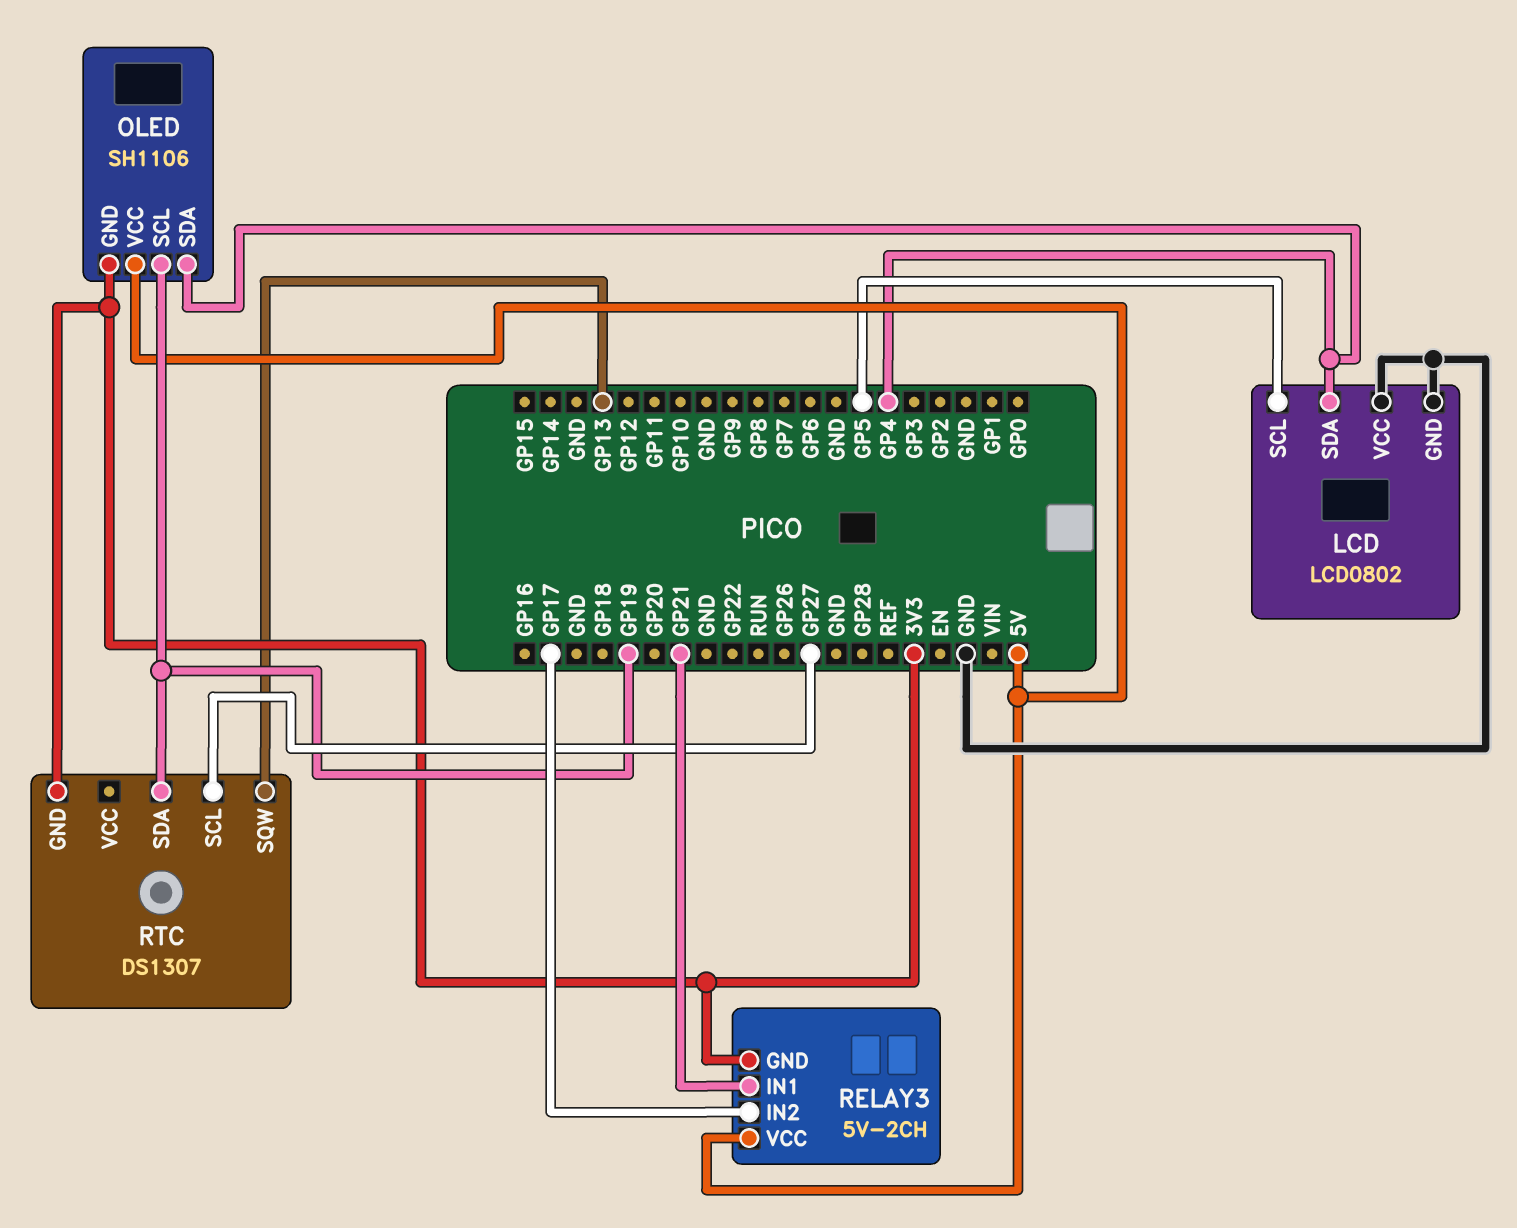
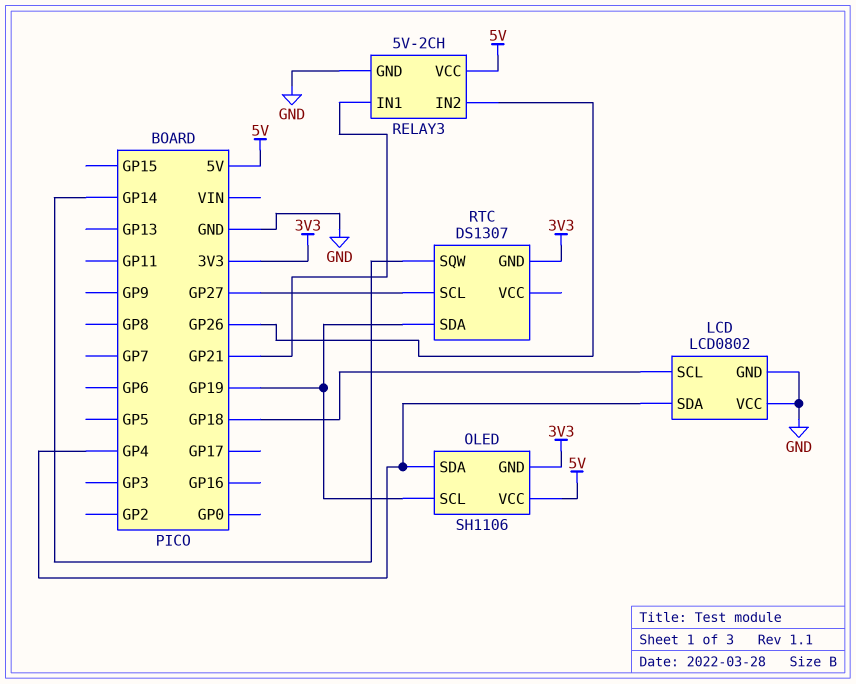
LCD pin SCL: GP5 -> GP18
RELAY3 pin GND: 3V3 -> GND
RELAY3 pin IN2: GP17 -> GP26
RTC pin SQW: GP13 -> GP14

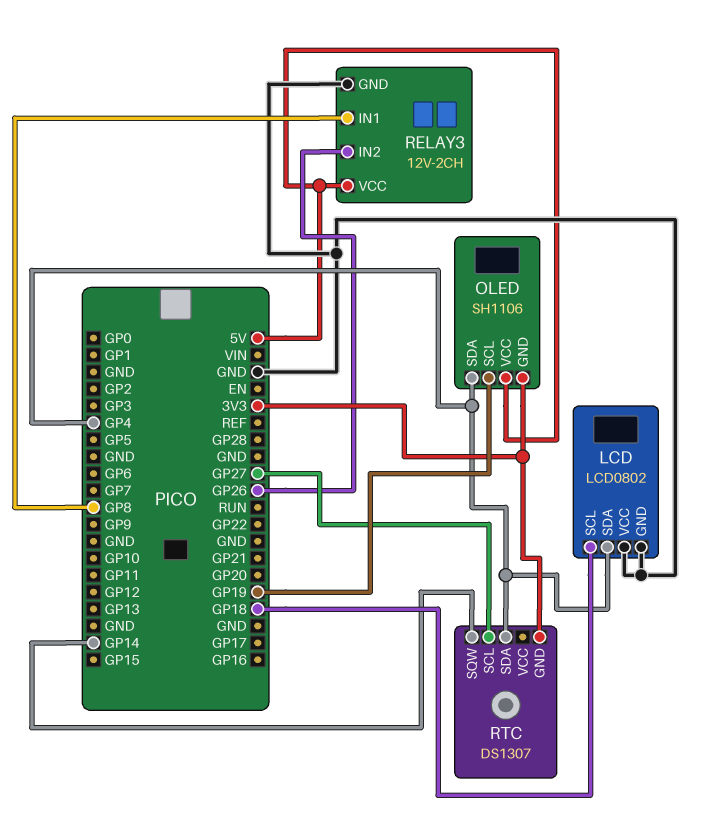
RELAY3: 5V-2CH -> 12V-2CH
RELAY3 pin IN1: GP21 -> GP8
RTC pin SDA: GP19 -> GP4

